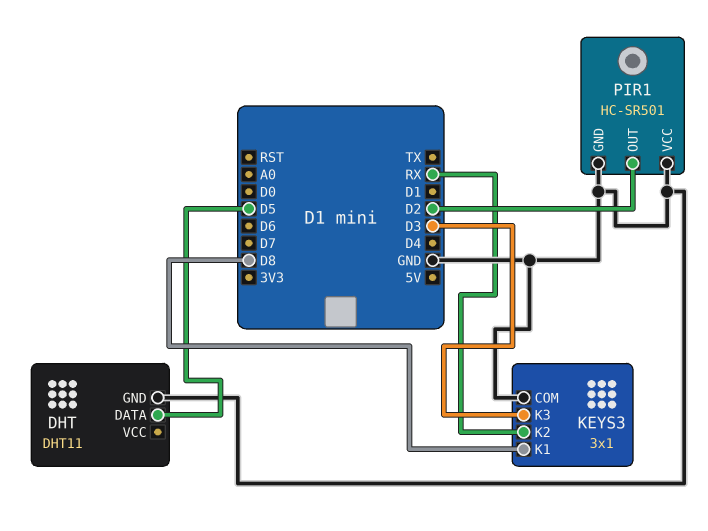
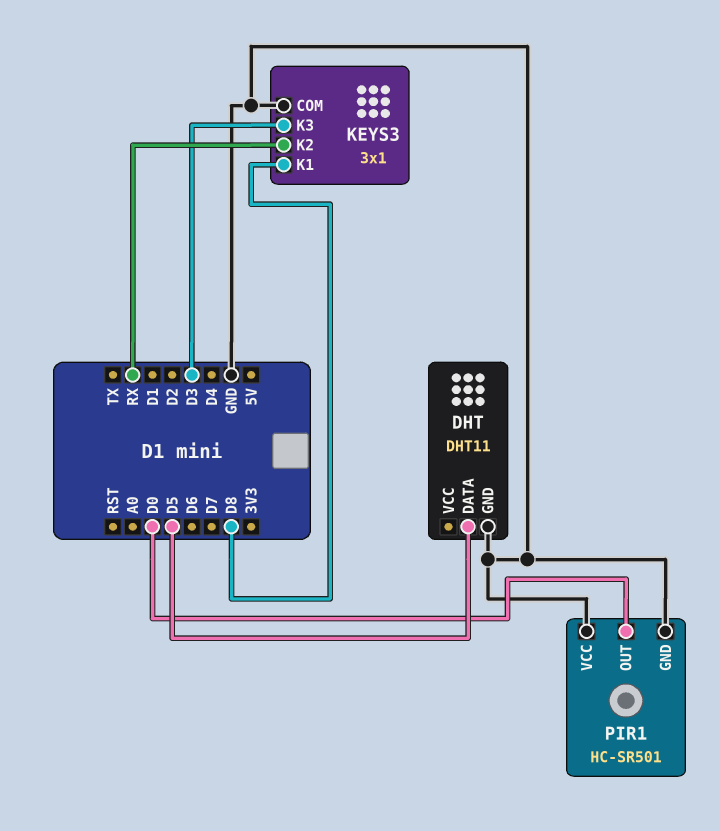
PIR1 pin OUT: D2 -> D0

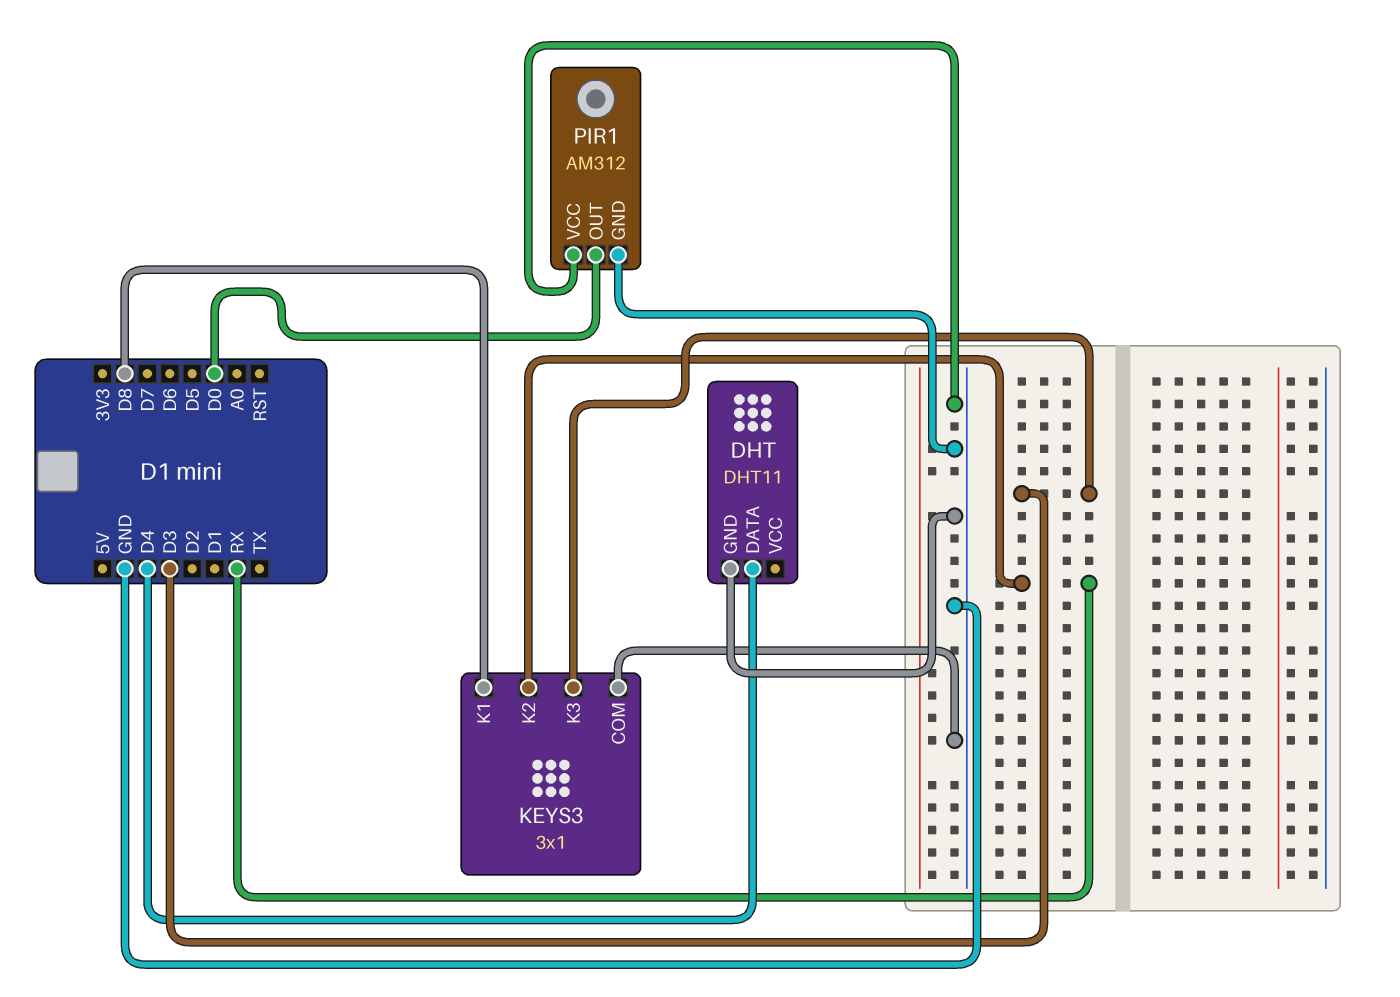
DHT pin DATA: D5 -> D4
PIR1: HC-SR501 -> AM312

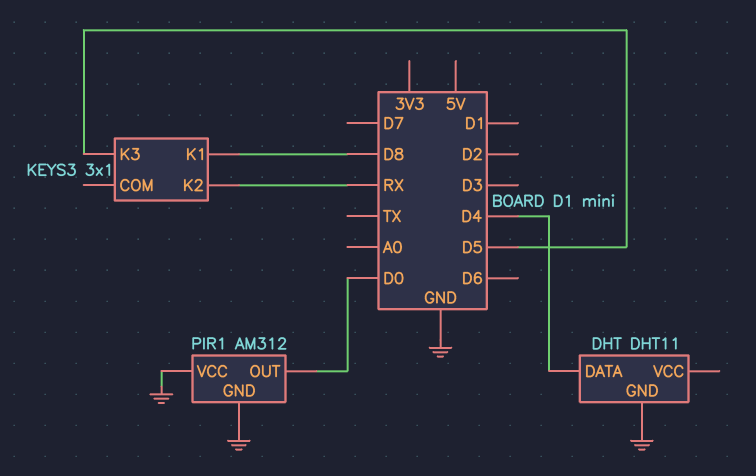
KEYS3 pin COM: GND -> none
KEYS3 pin K3: D3 -> D5

